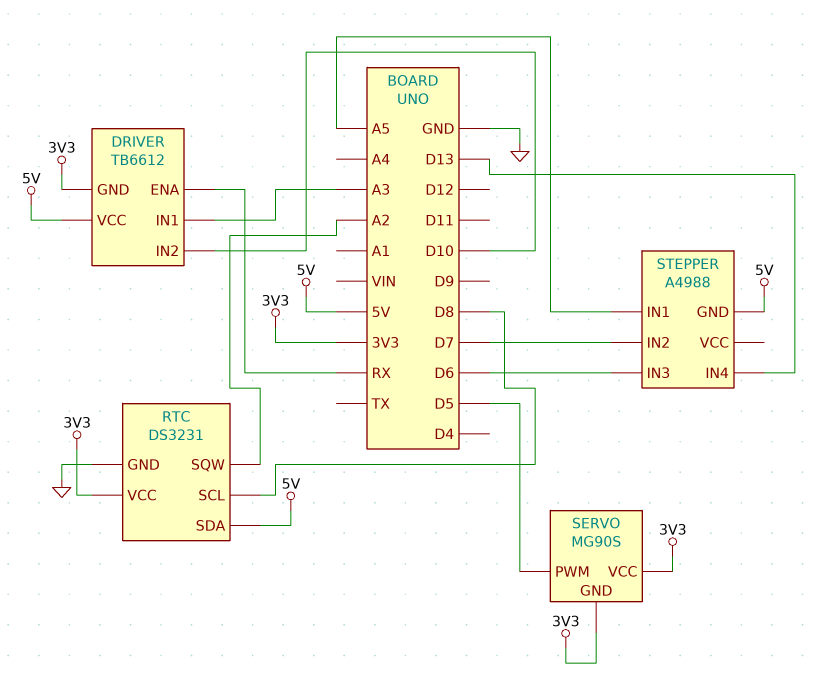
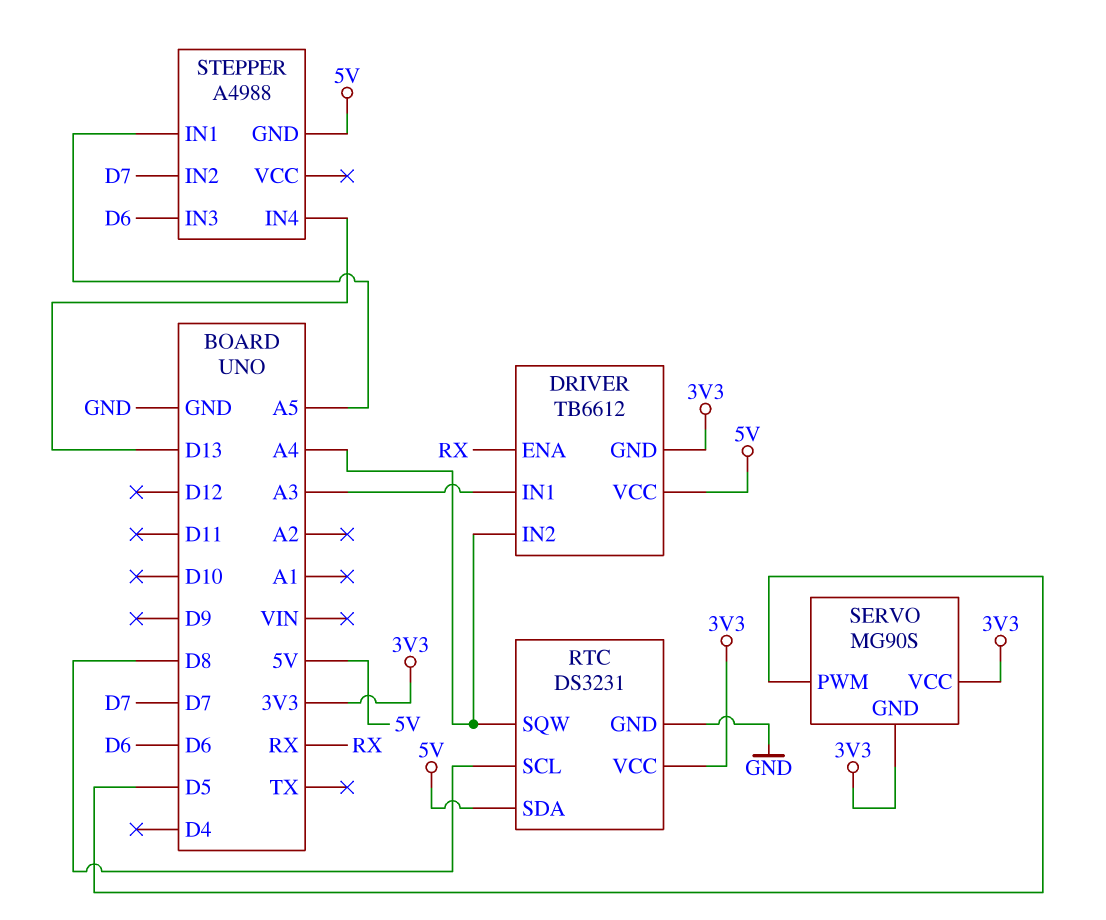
DRIVER pin IN2: D10 -> A4
RTC pin SQW: A2 -> A4

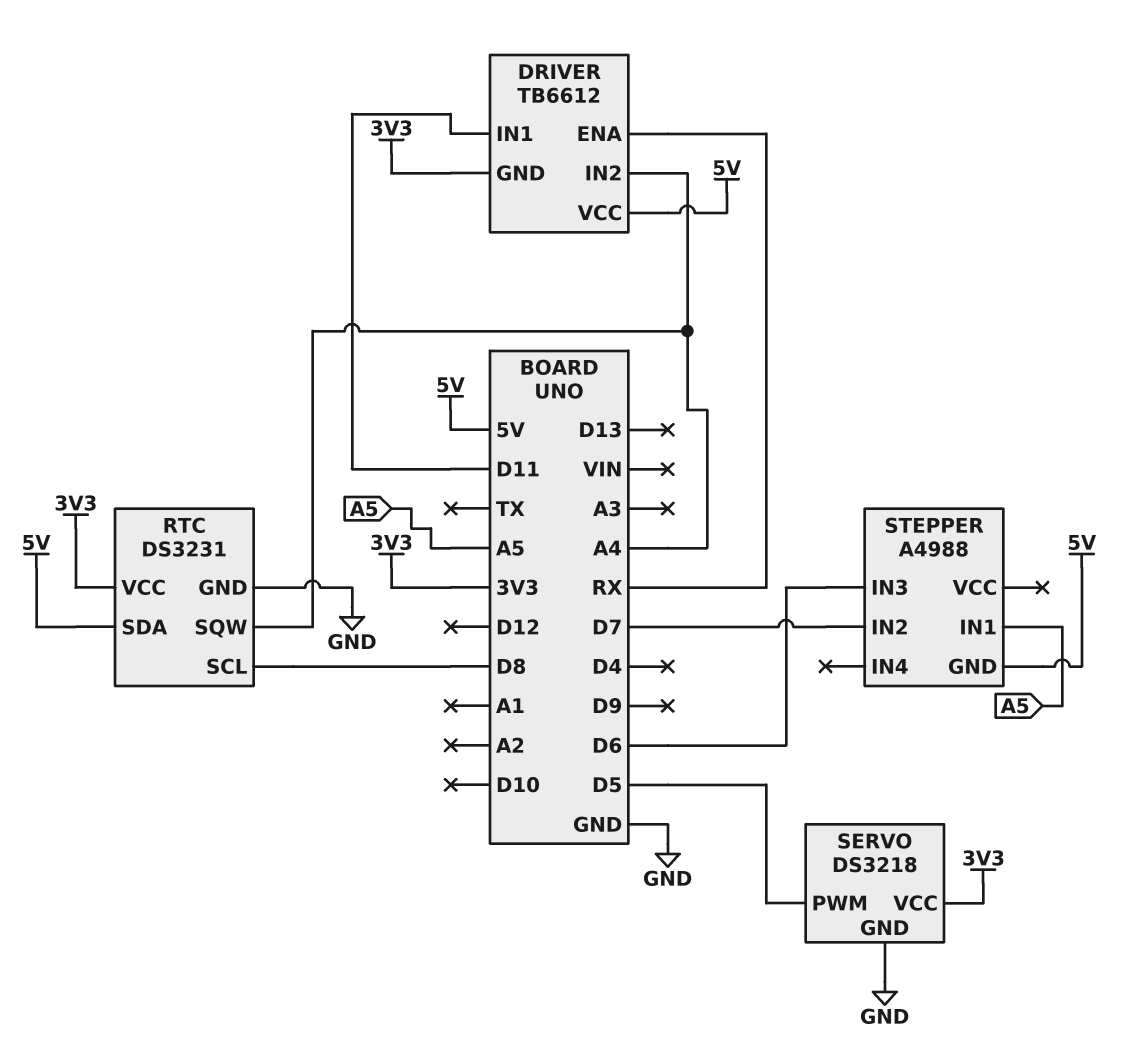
DRIVER pin IN1: A3 -> D11
SERVO: MG90S -> DS3218
SERVO pin GND: 3V3 -> GND
STEPPER pin IN4: D13 -> none

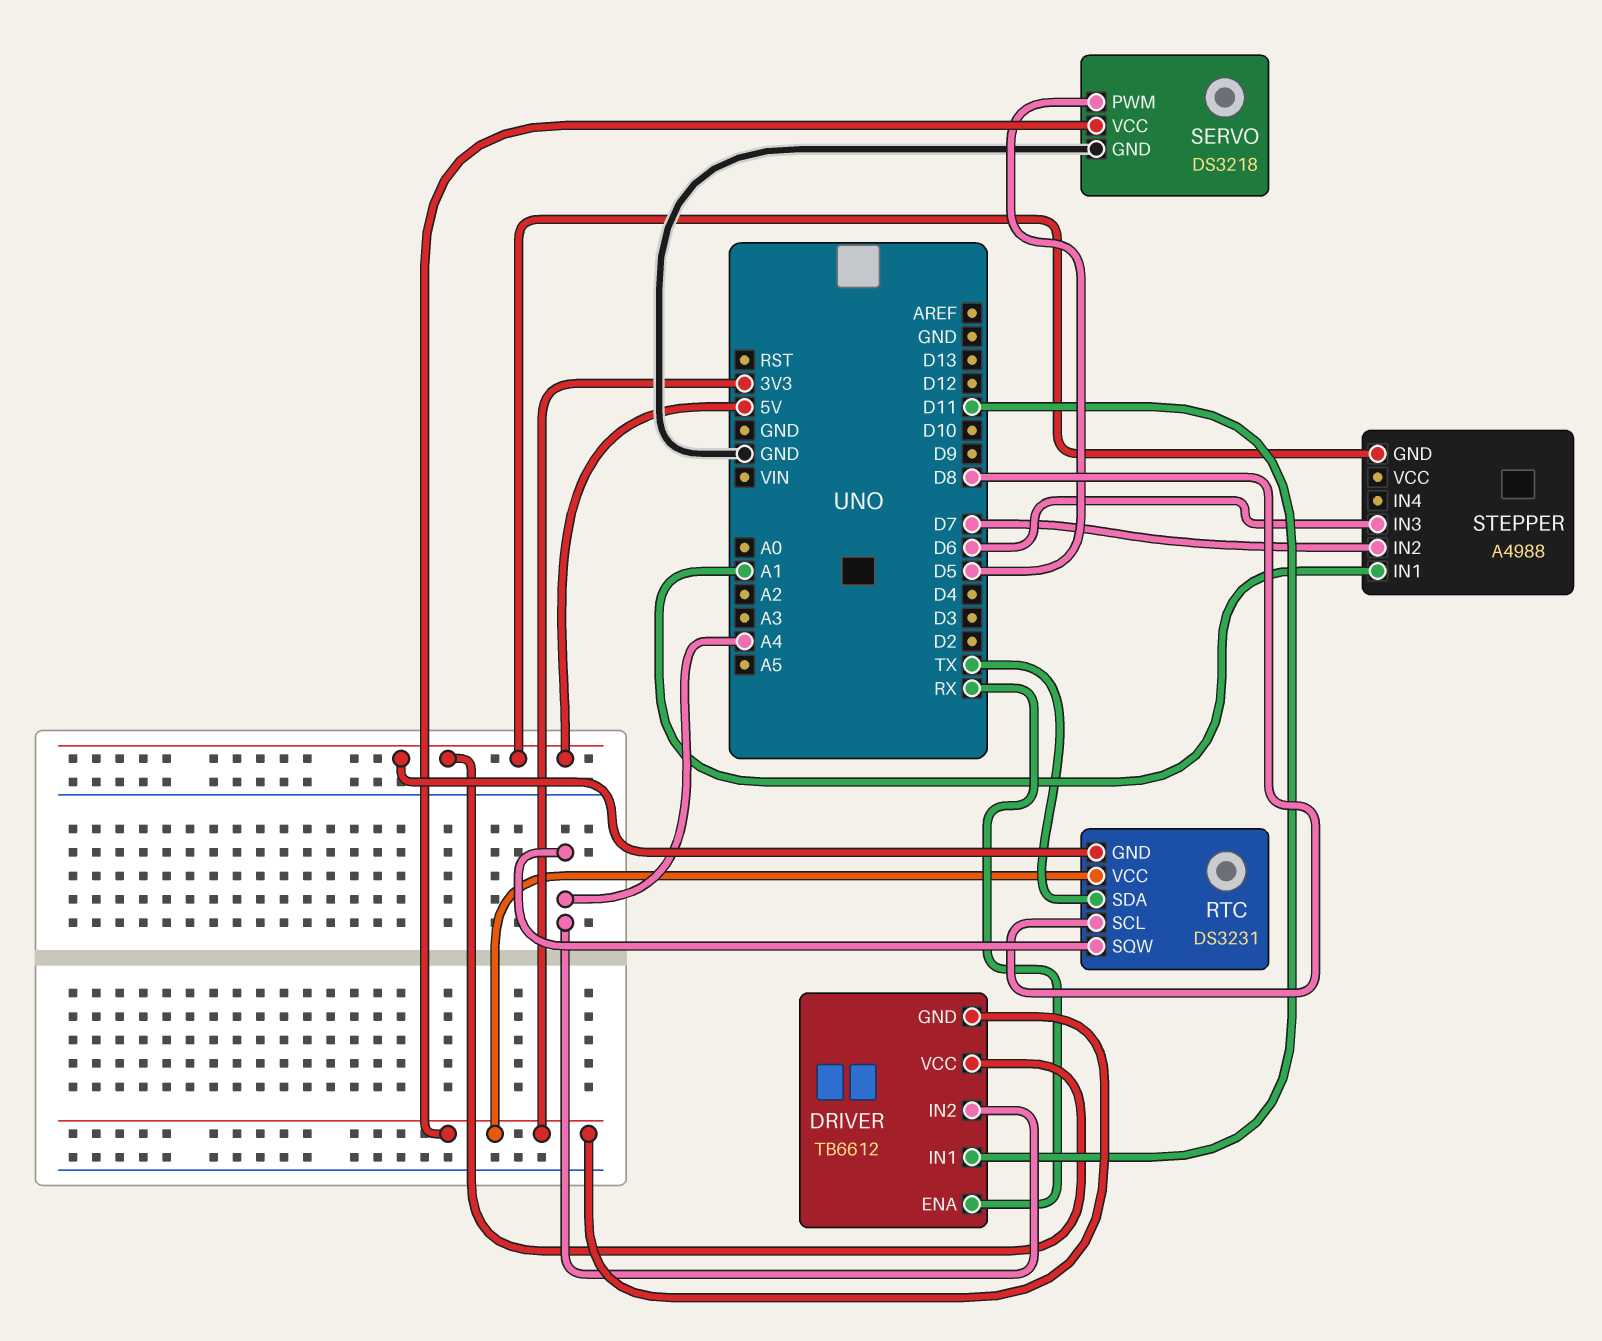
RTC pin GND: GND -> 5V
RTC pin SDA: 5V -> TX
STEPPER pin IN1: A5 -> A1

